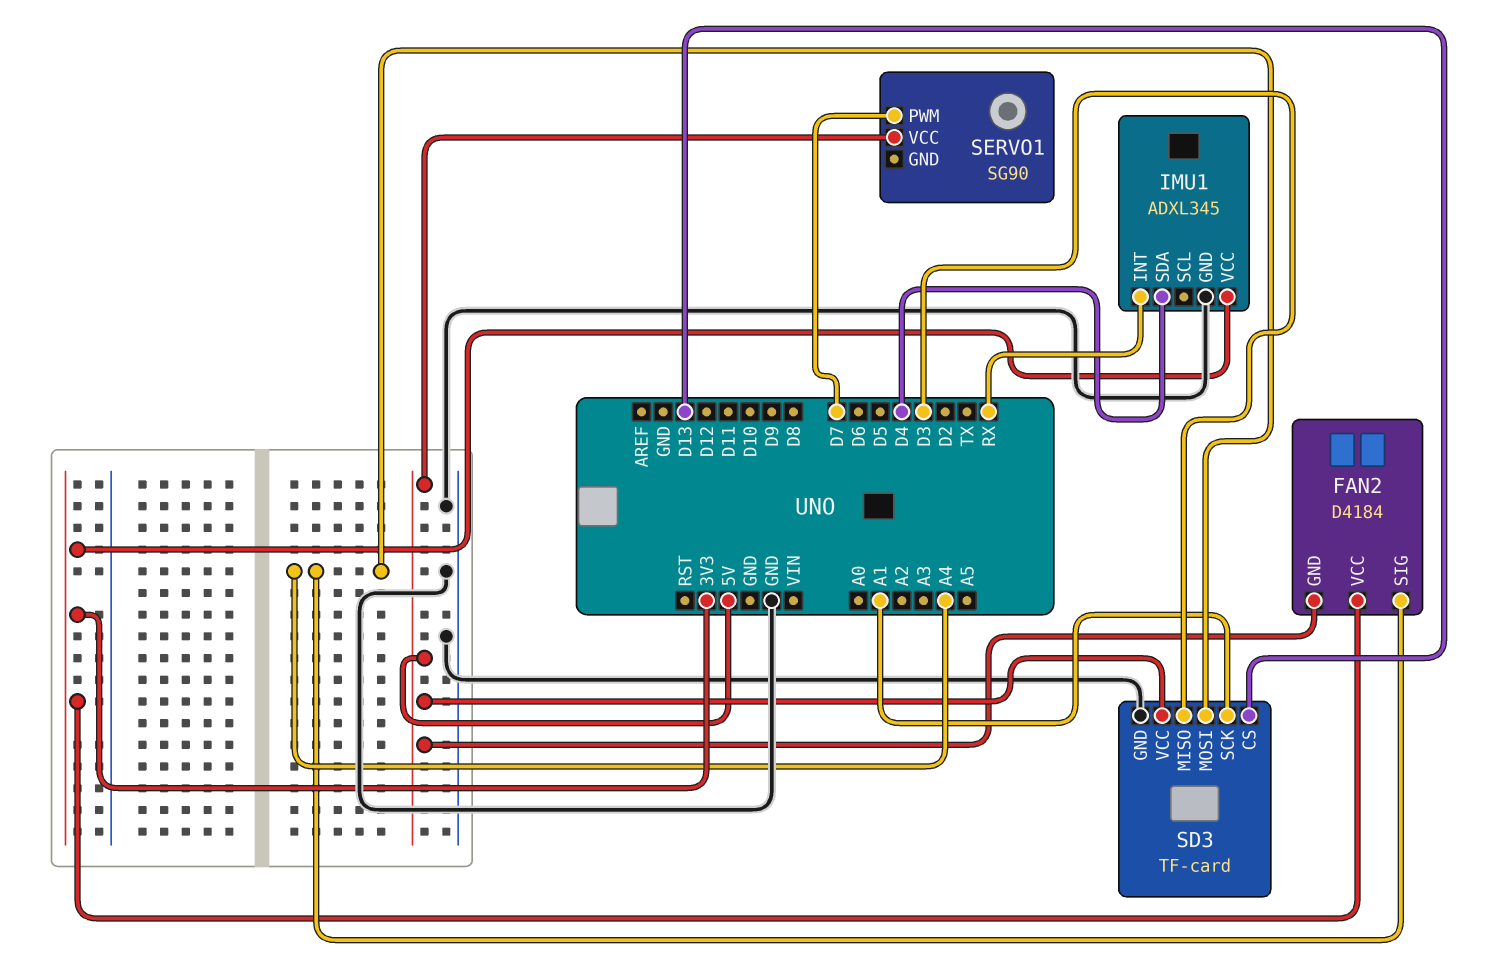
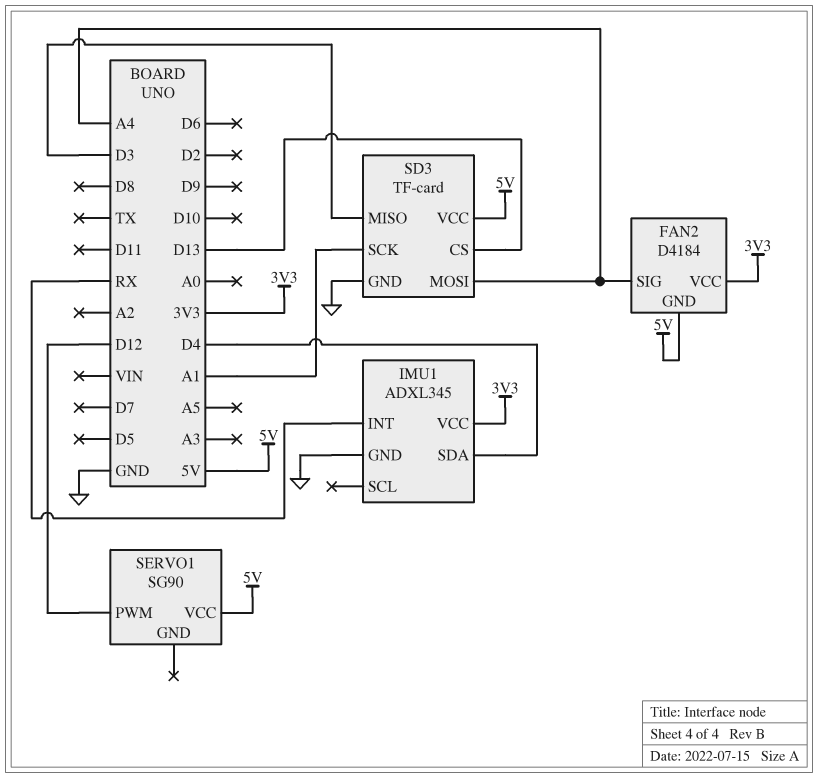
SERVO1 pin PWM: D7 -> D12

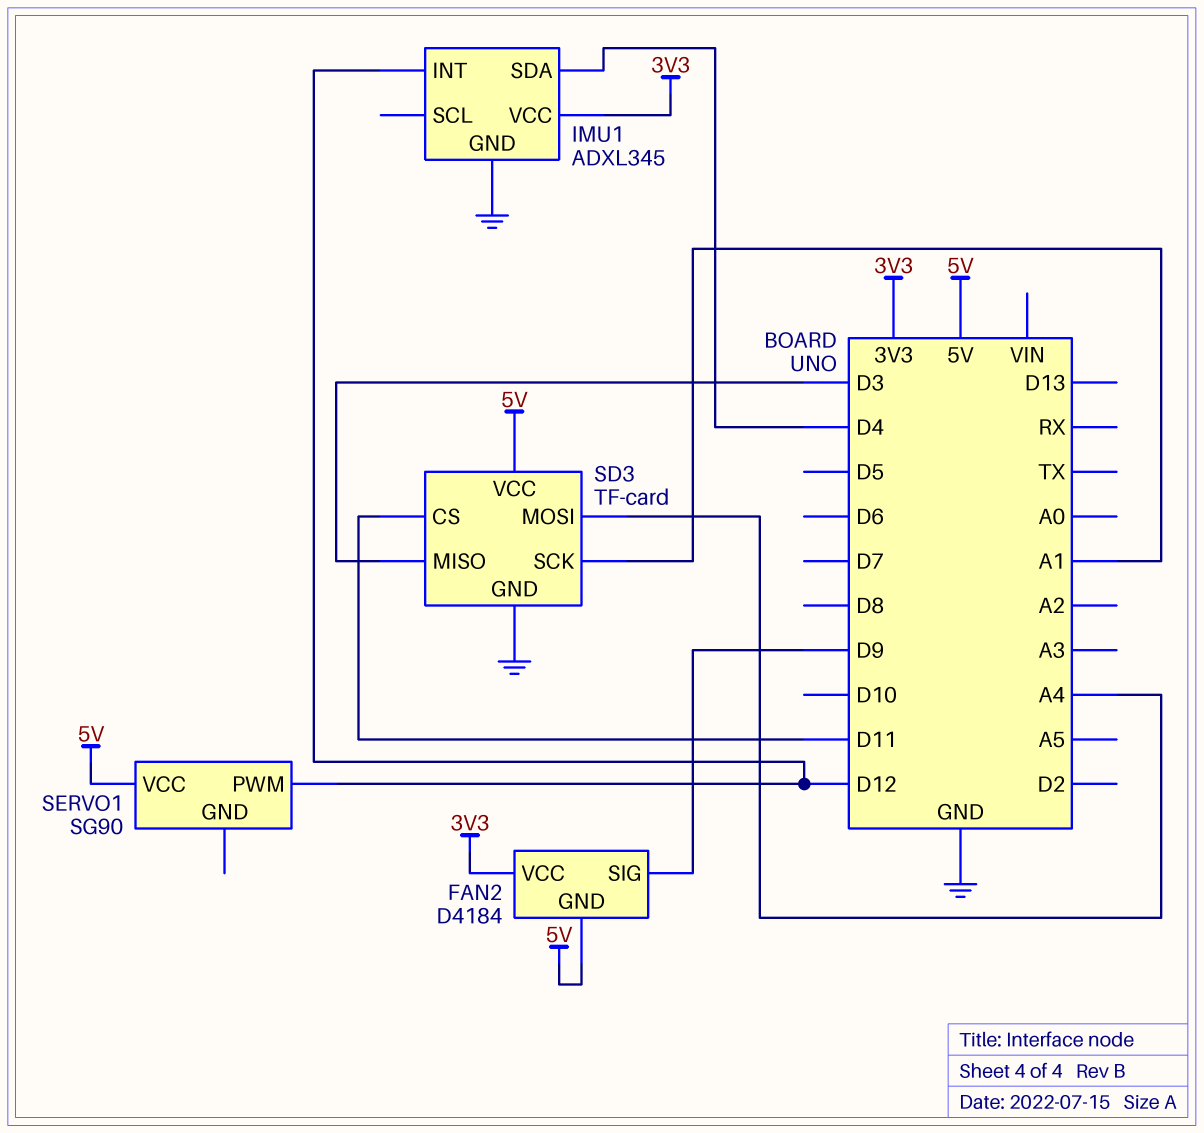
FAN2 pin SIG: A4 -> D9
IMU1 pin INT: RX -> D12
SD3 pin CS: D13 -> D11

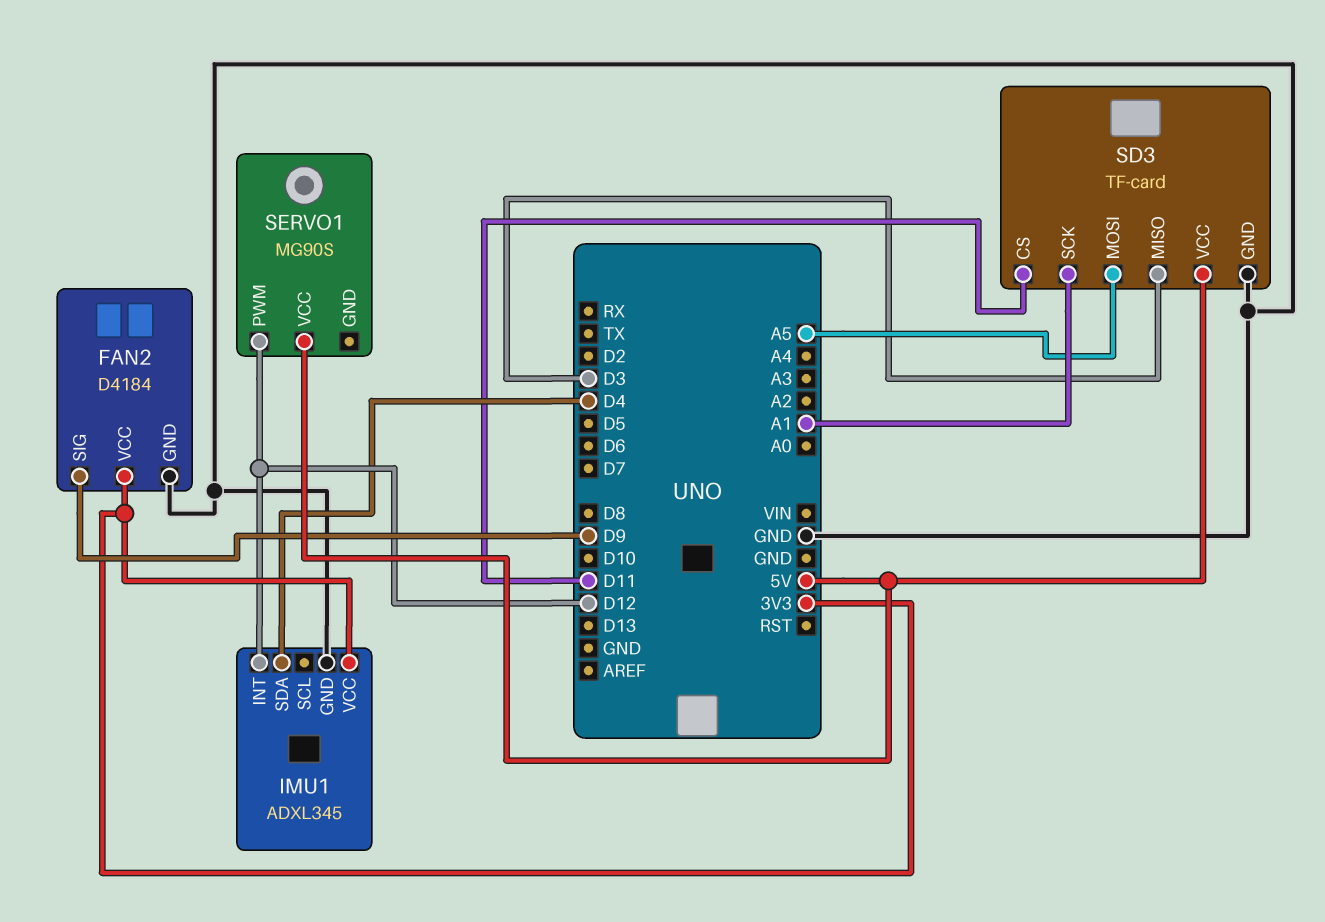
FAN2 pin GND: 5V -> GND
SD3 pin MOSI: A4 -> A5
SERVO1: SG90 -> MG90S

